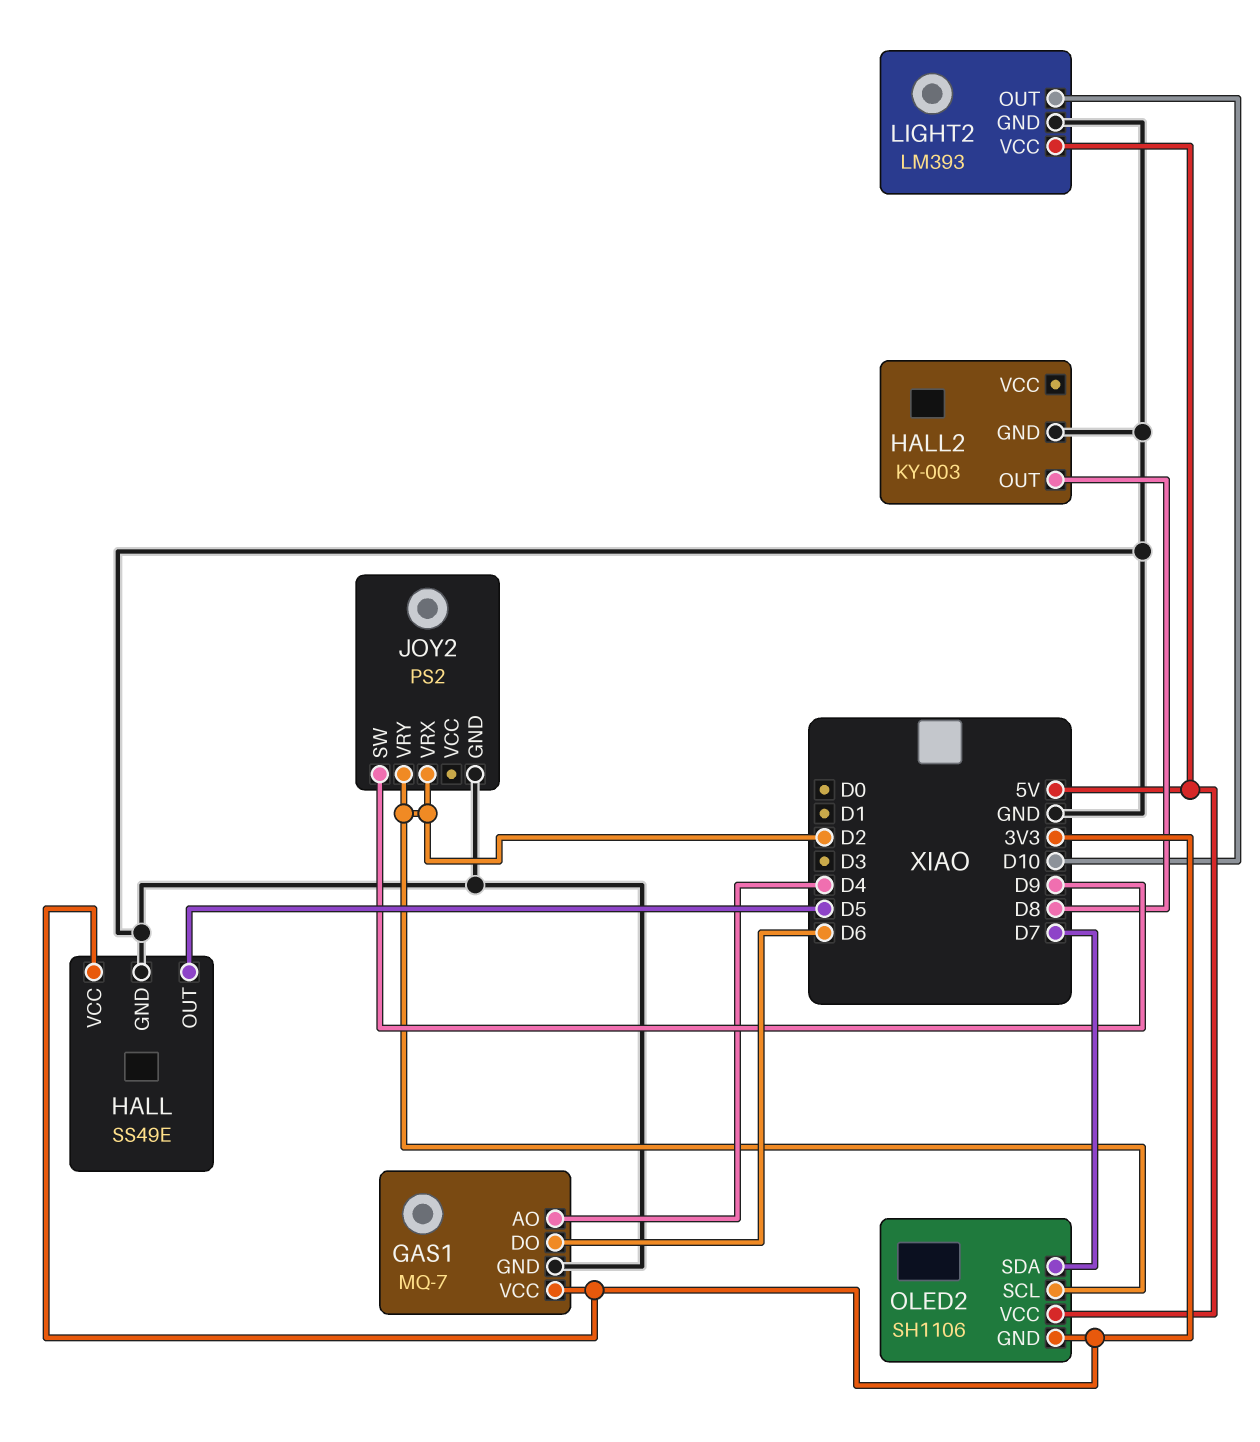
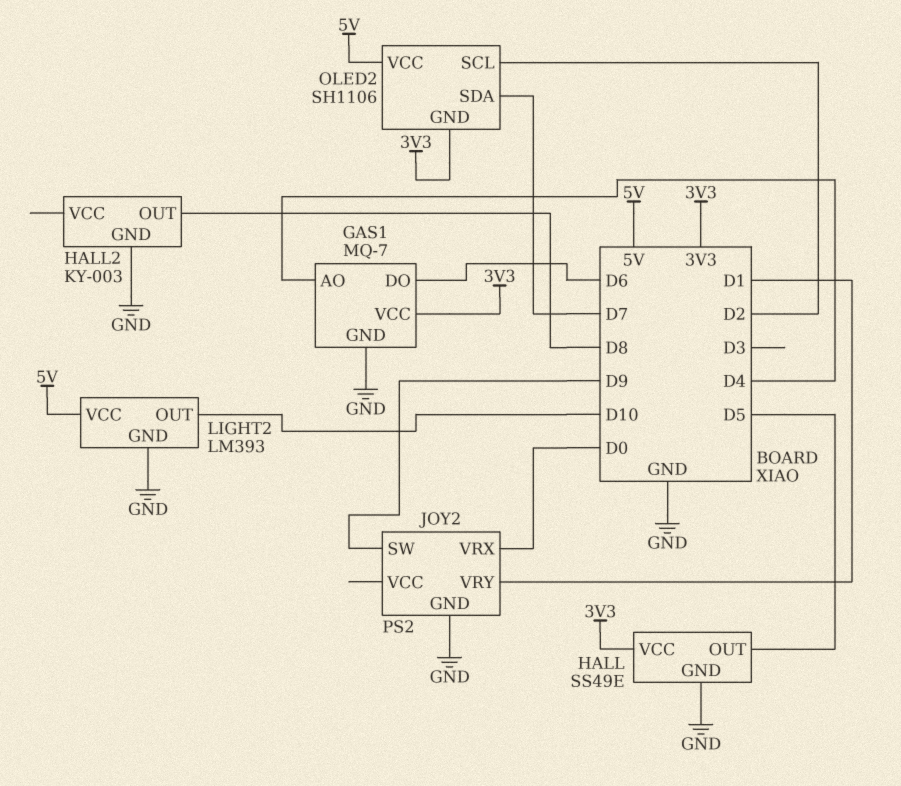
JOY2 pin VRX: D2 -> D0
JOY2 pin VRY: D2 -> D1

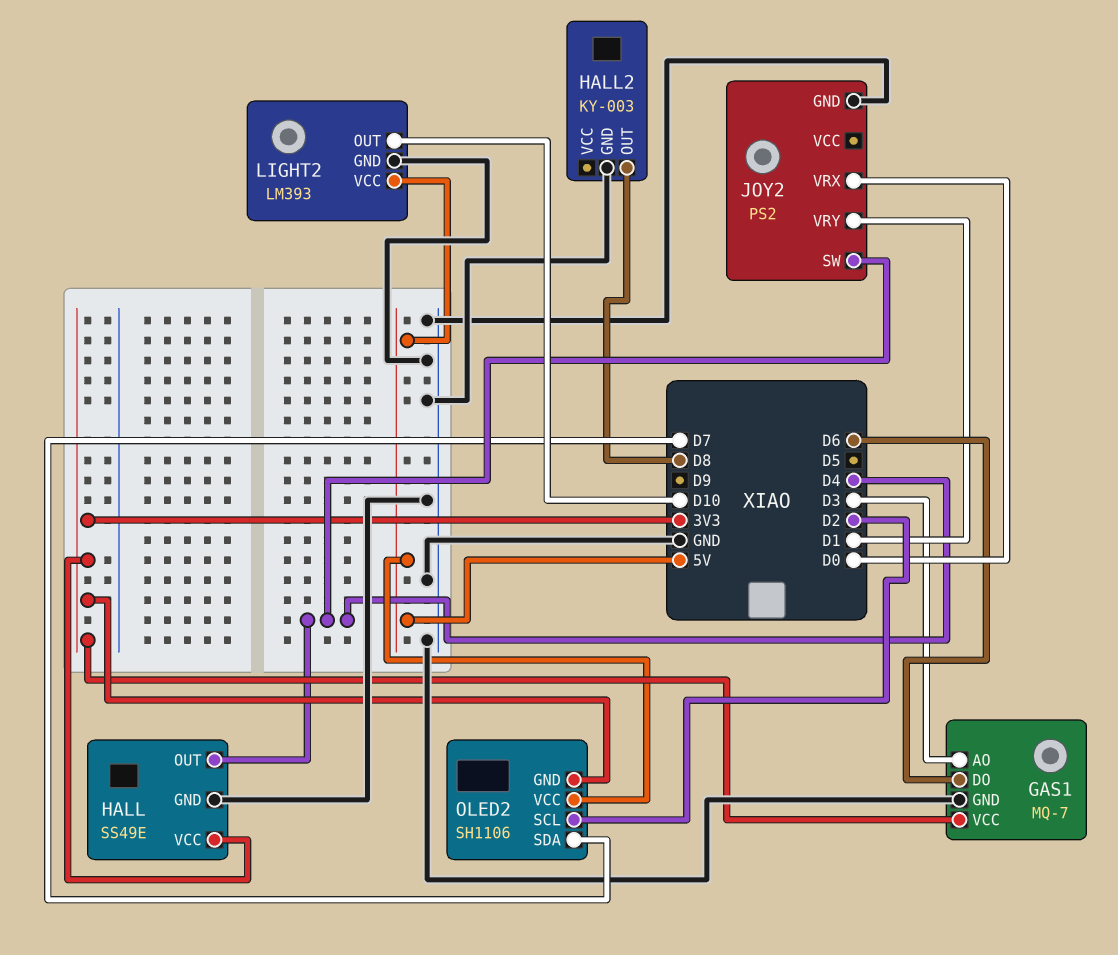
GAS1 pin AO: D4 -> D3
HALL pin OUT: D5 -> D4
JOY2 pin SW: D9 -> D4

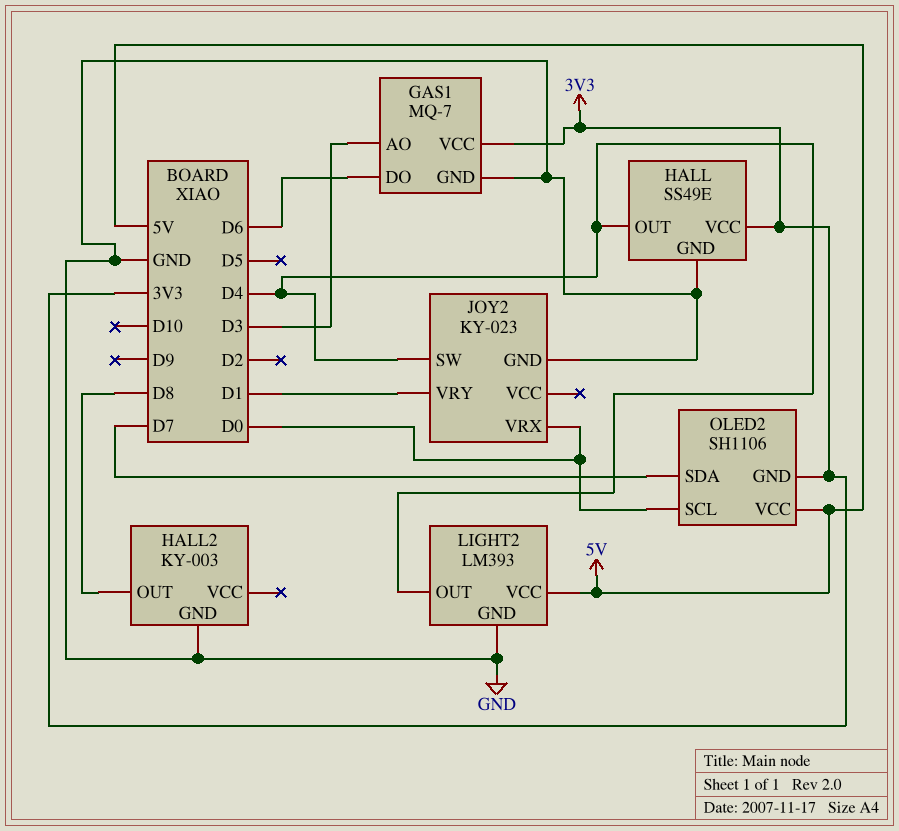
JOY2: PS2 -> KY-023
LIGHT2 pin OUT: D10 -> D4
OLED2 pin SCL: D2 -> D0

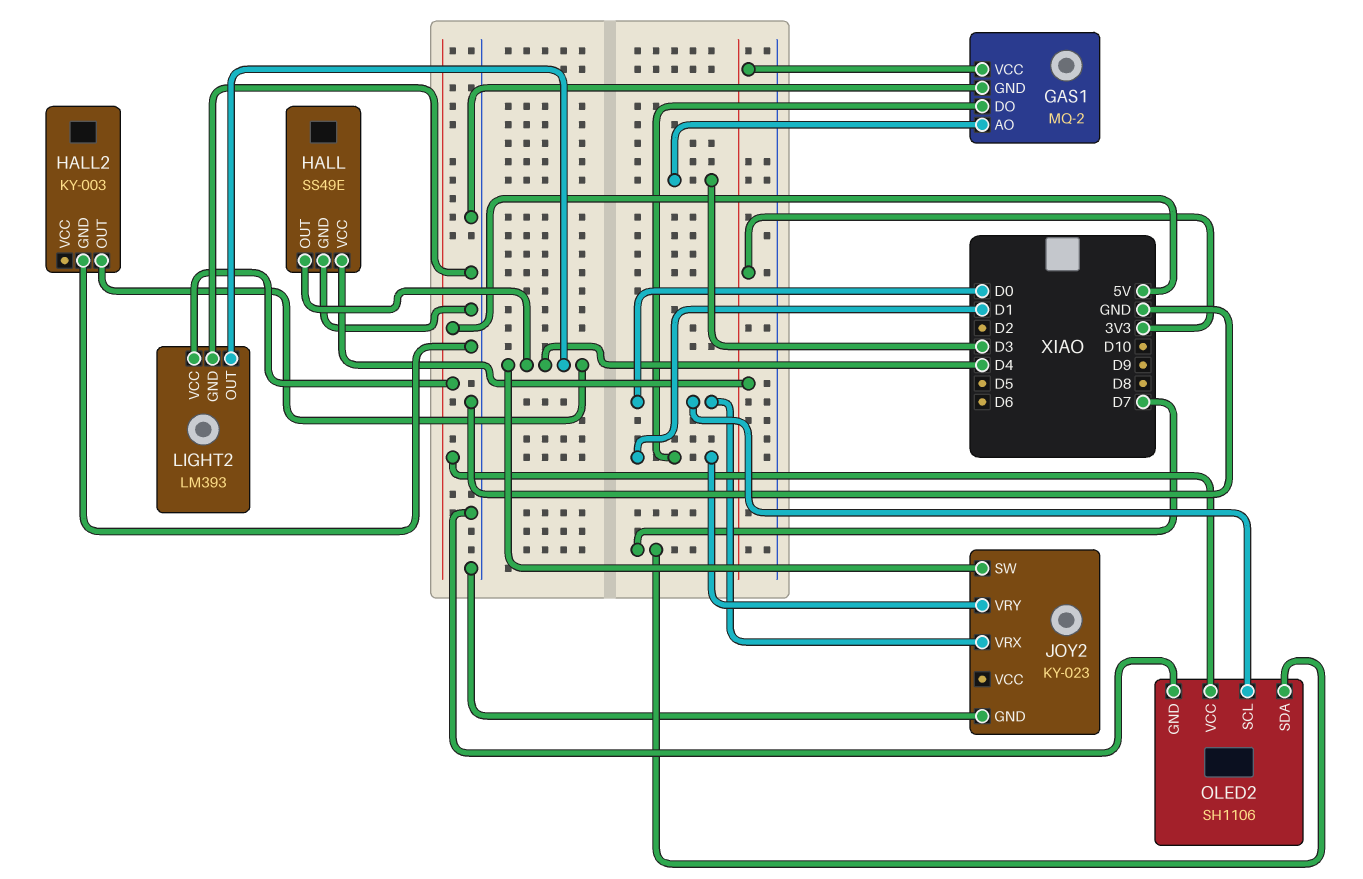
GAS1: MQ-7 -> MQ-2
GAS1 pin DO: D6 -> D1
HALL2 pin OUT: D8 -> D4
OLED2 pin GND: 3V3 -> GND

